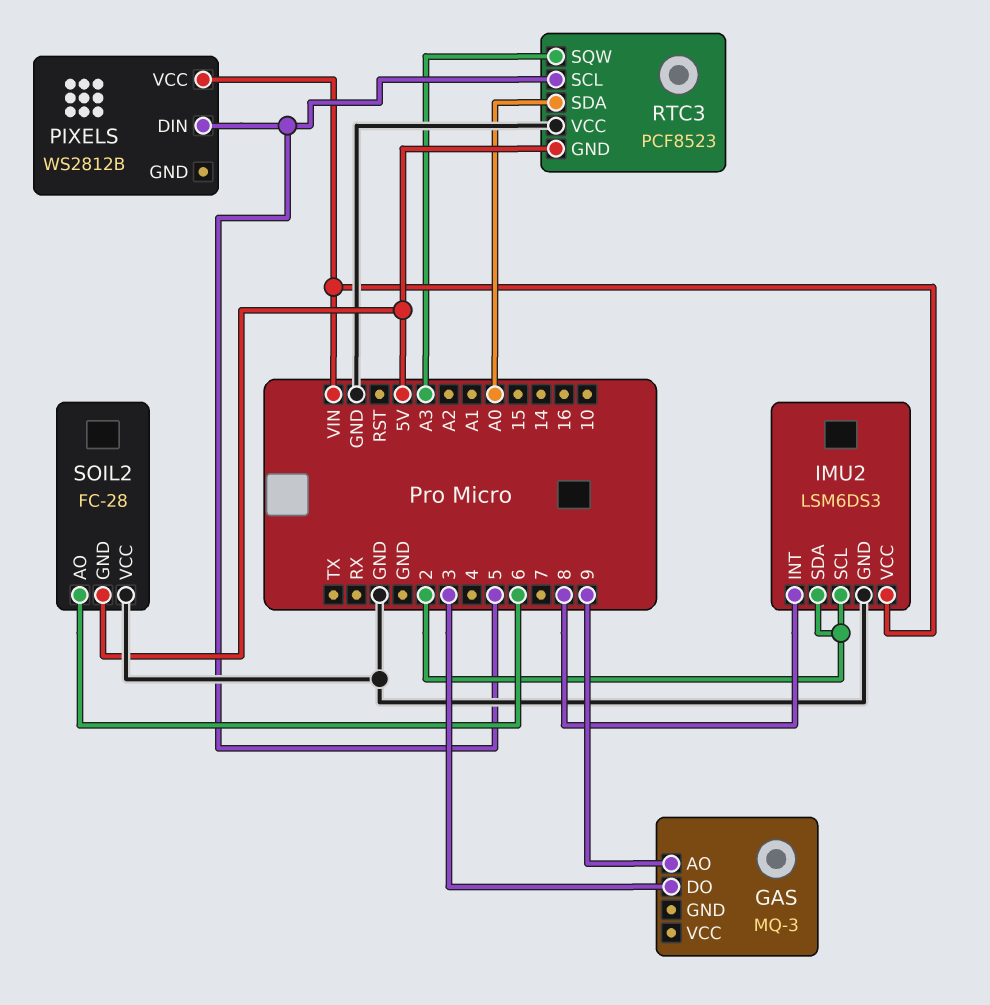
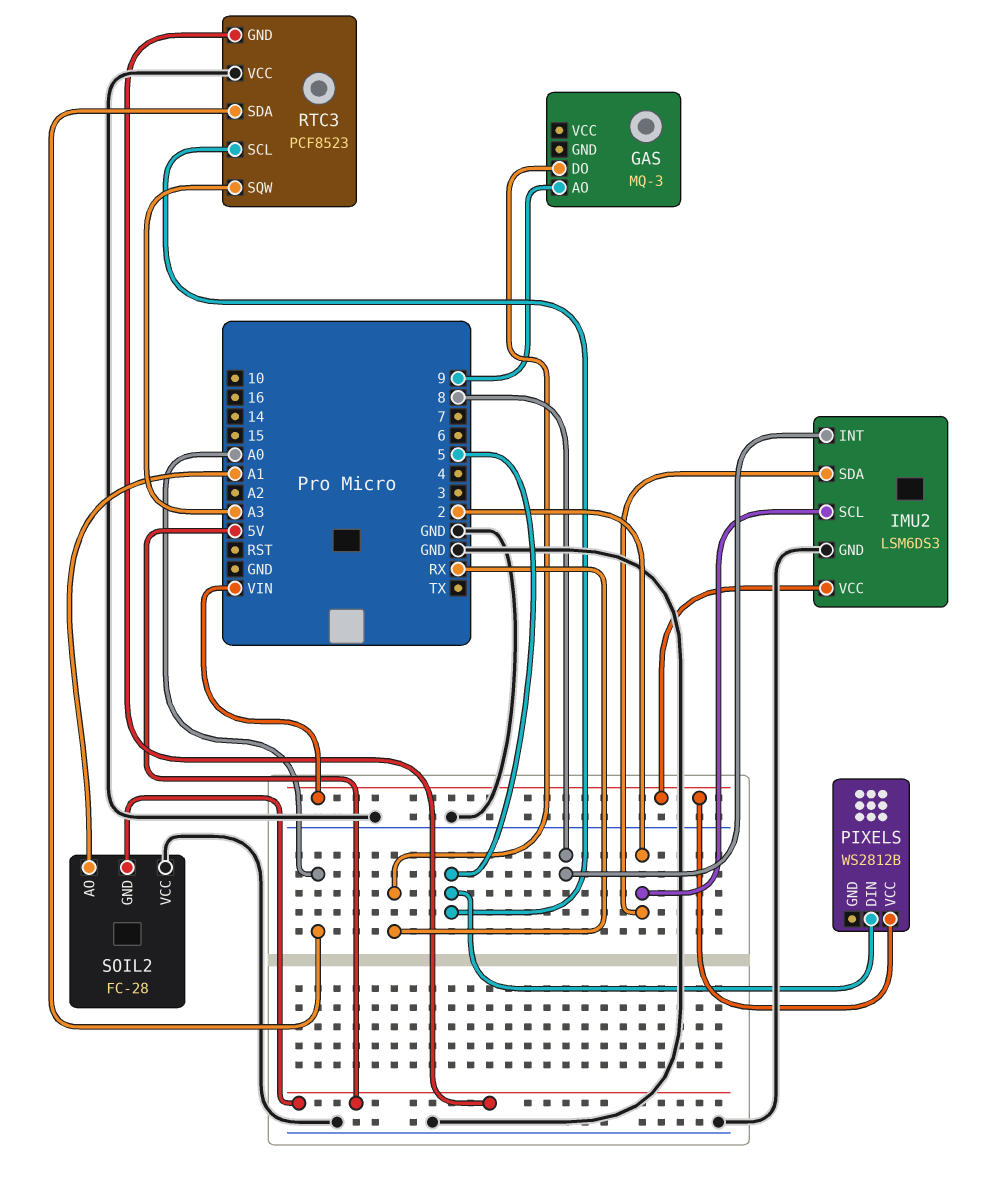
GAS pin DO: 3 -> RX
SOIL2 pin AO: 6 -> A1

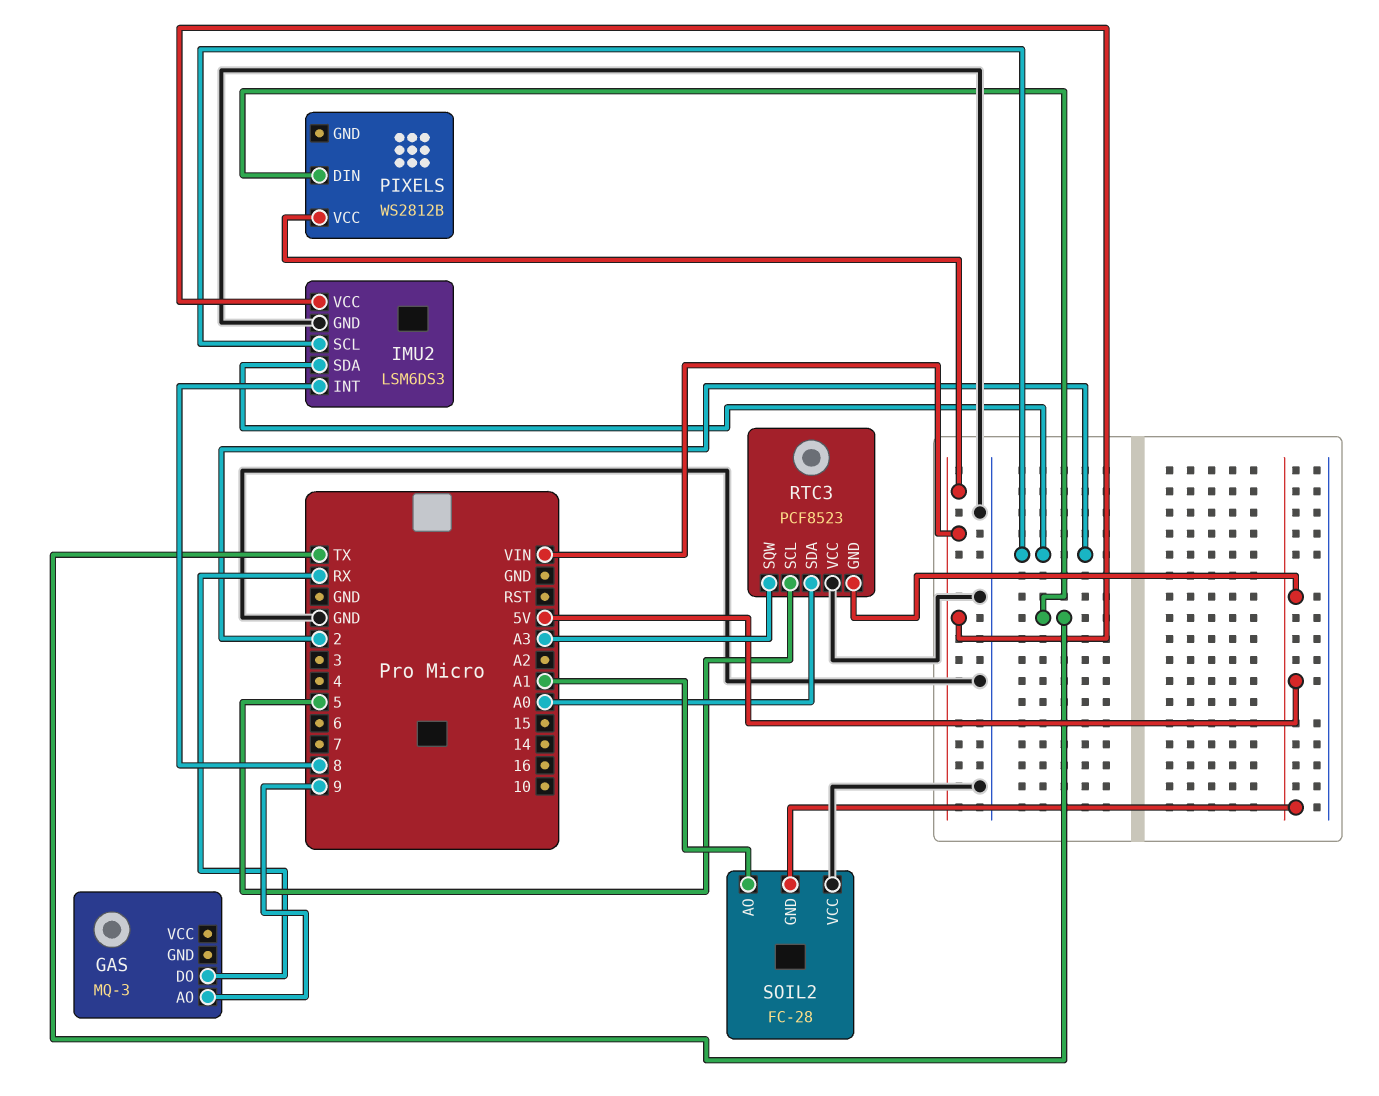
PIXELS pin DIN: 5 -> TX

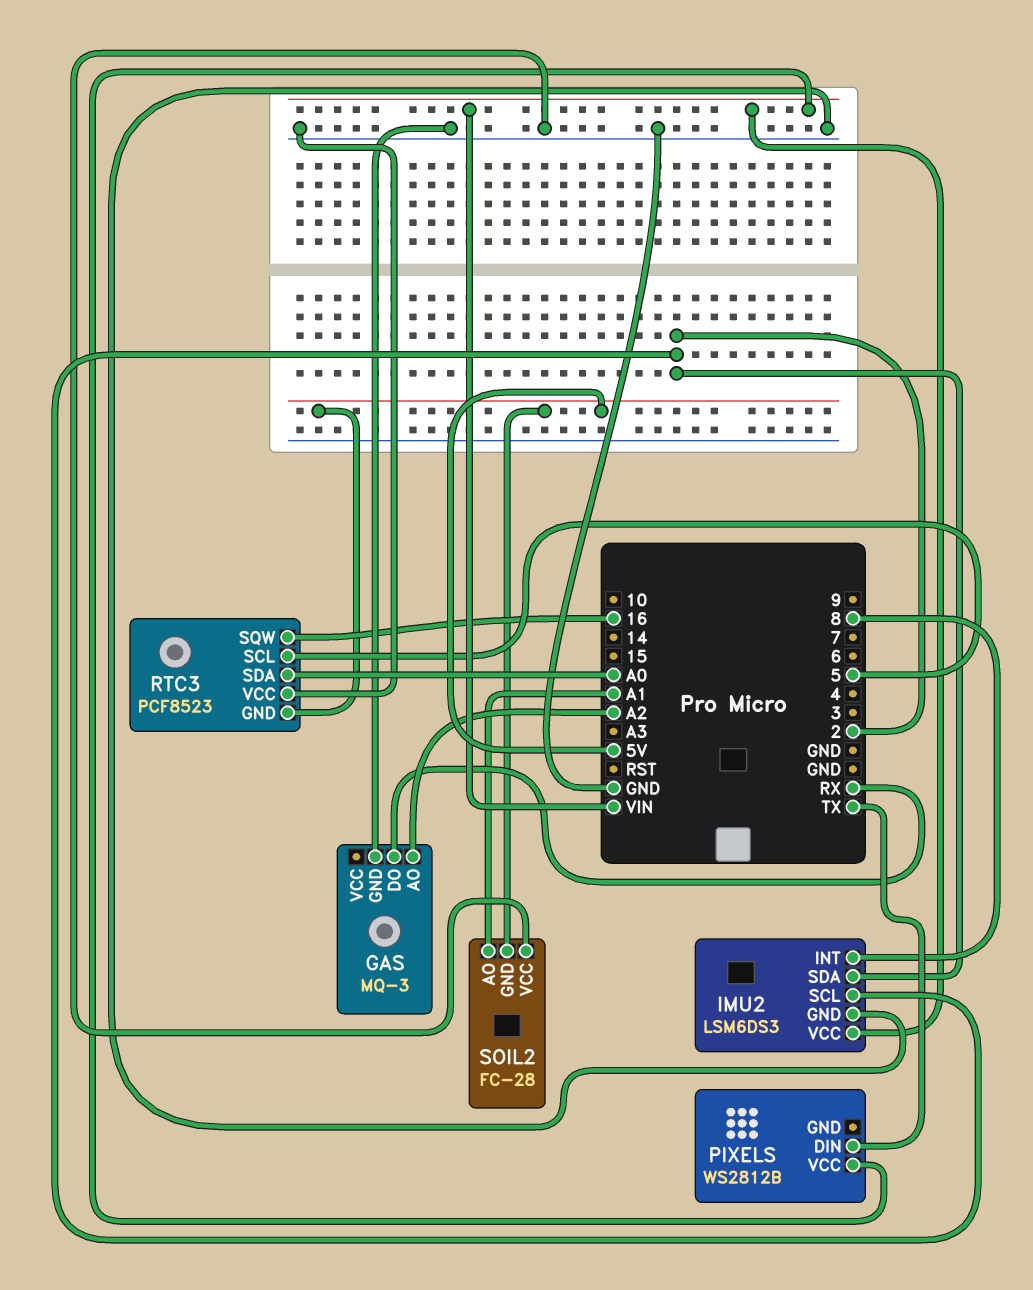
GAS pin AO: 9 -> A2
GAS pin GND: none -> GND
RTC3 pin SQW: A3 -> 16

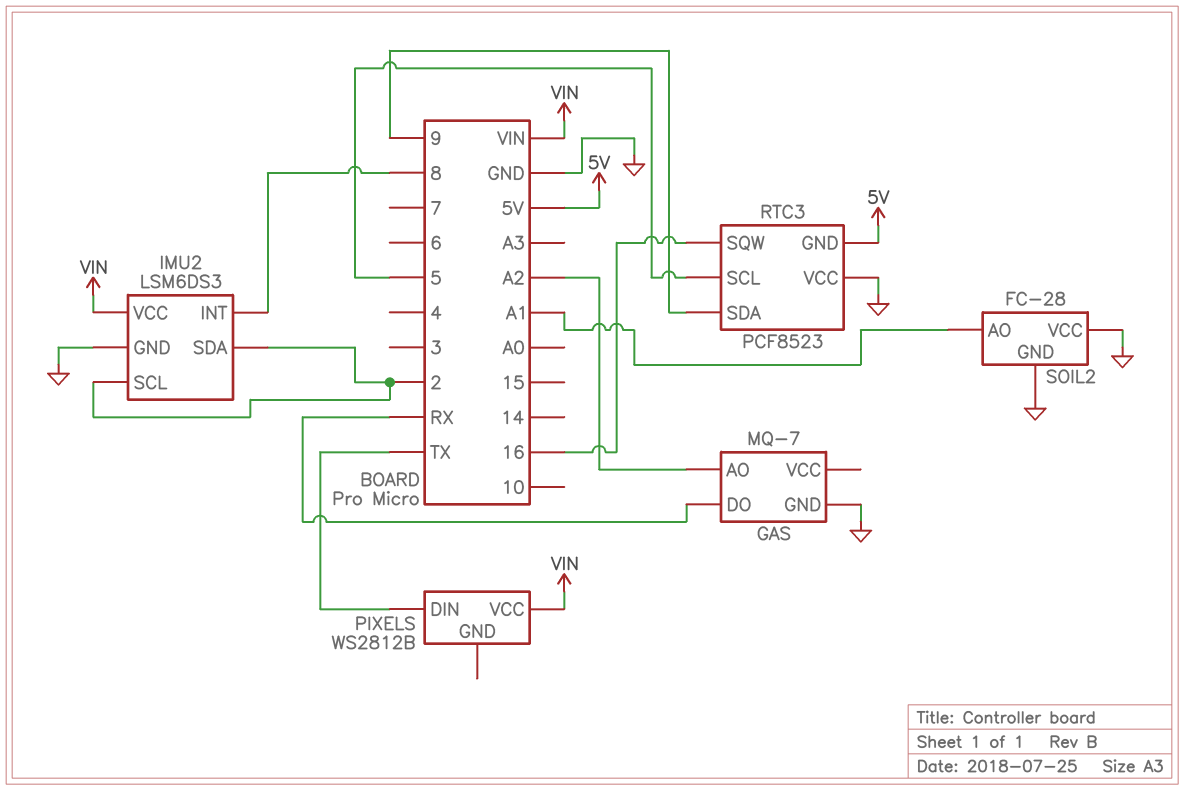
GAS: MQ-3 -> MQ-7
RTC3 pin SDA: A0 -> 9
SOIL2 pin GND: 5V -> GND

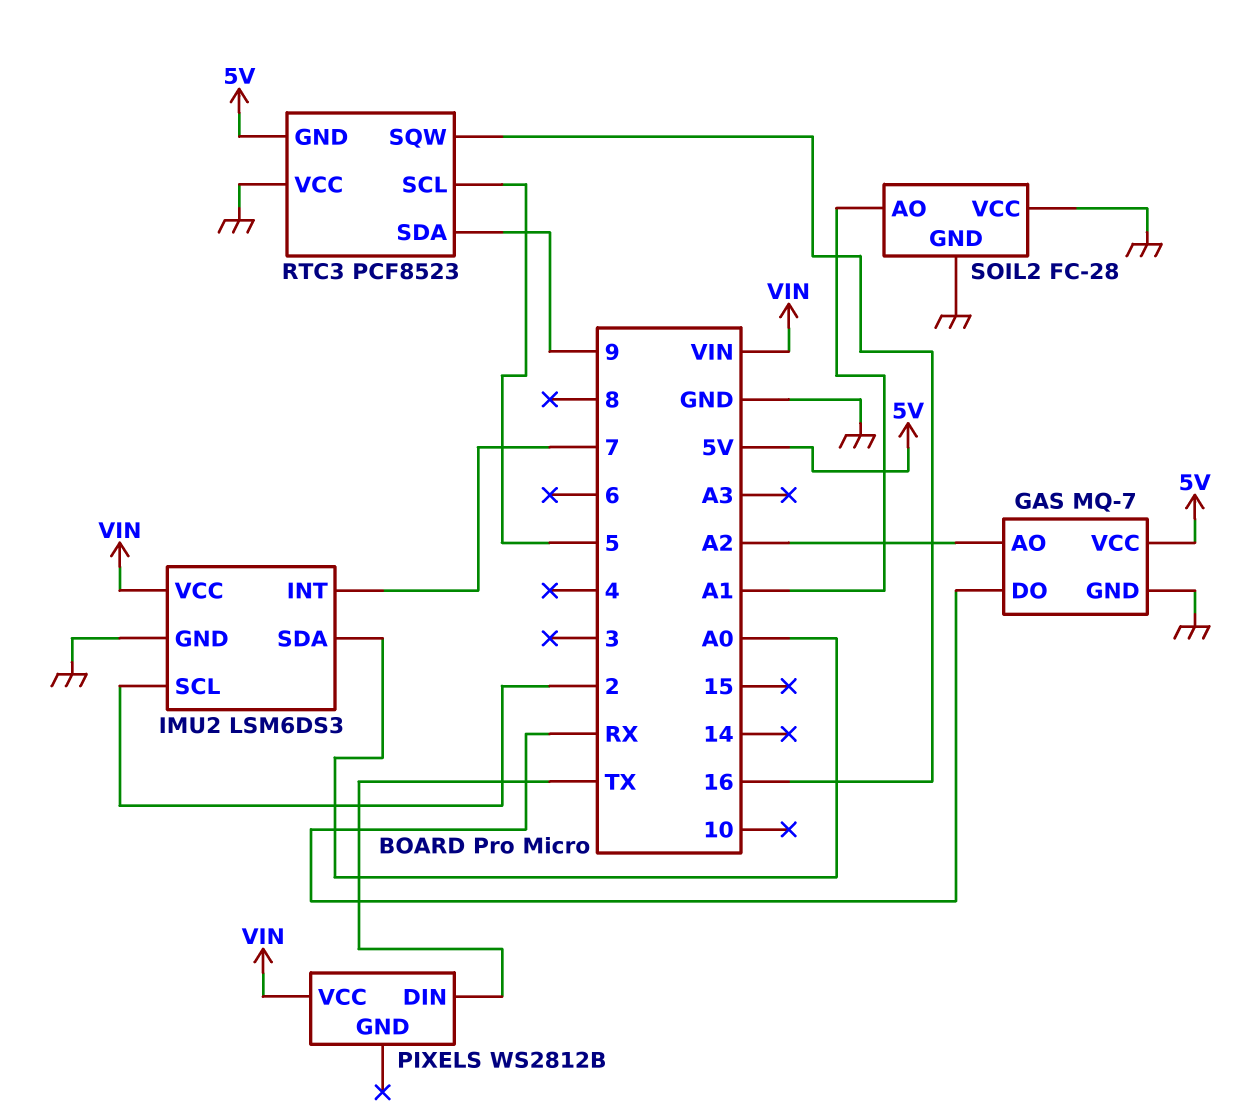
GAS pin VCC: none -> 5V
IMU2 pin INT: 8 -> 7
IMU2 pin SDA: 2 -> A0

